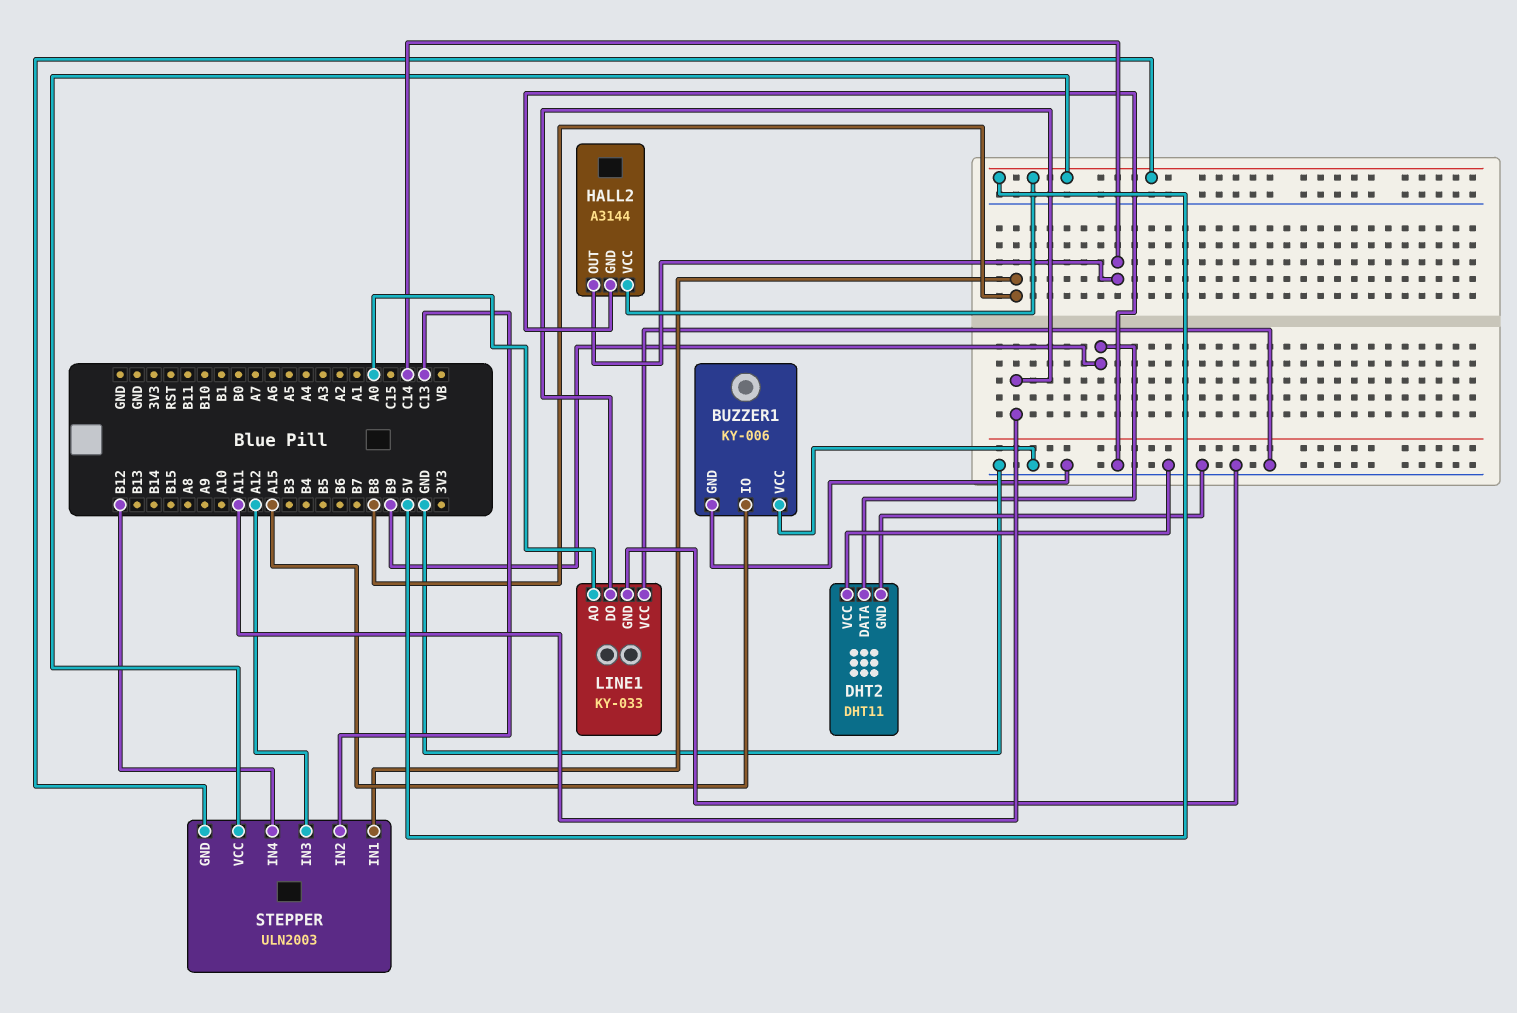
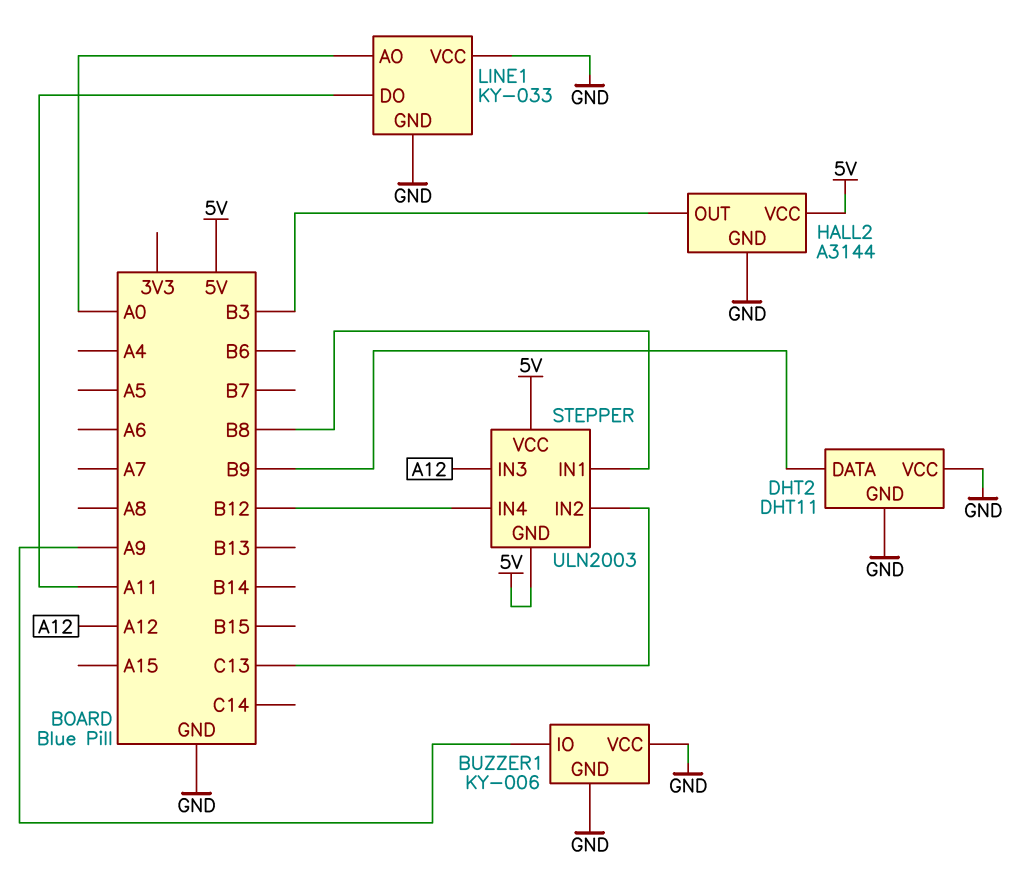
BUZZER1 pin IO: A15 -> A9
HALL2 pin OUT: C14 -> B3

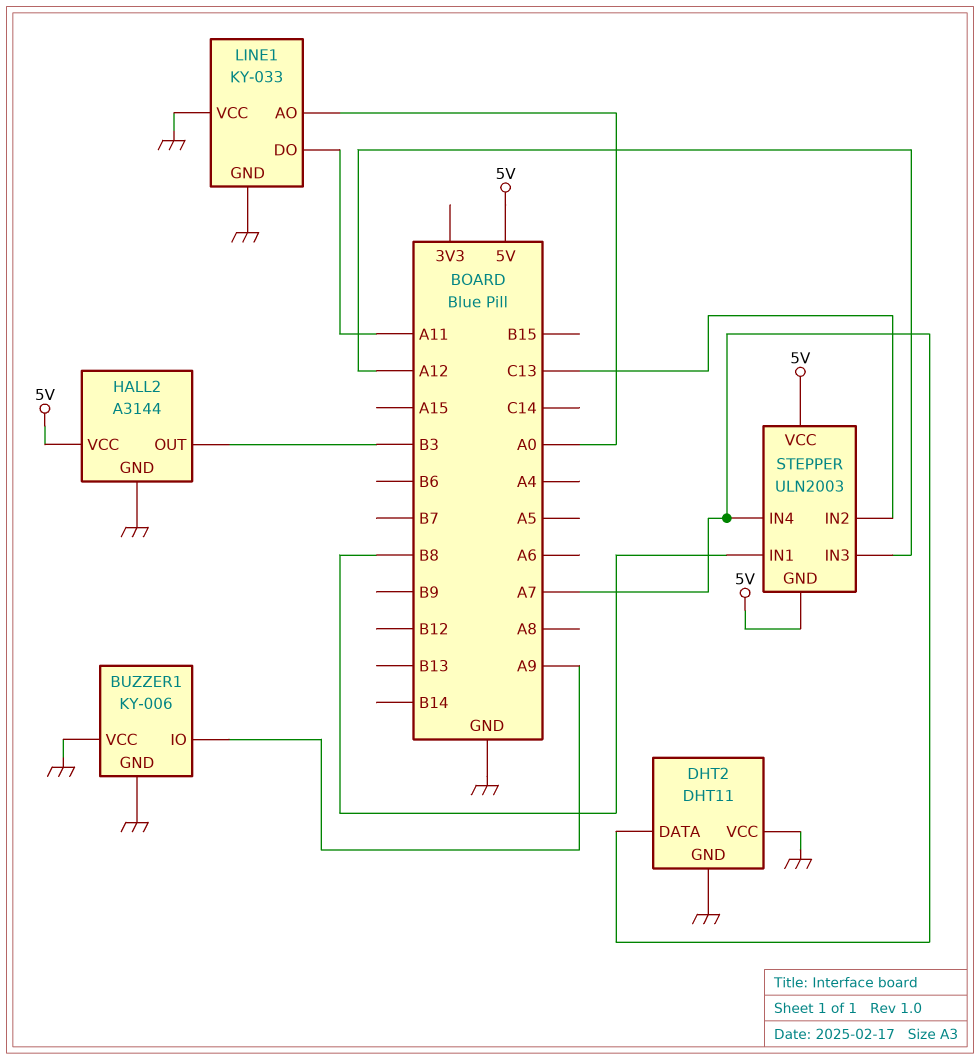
DHT2 pin DATA: B9 -> A7
STEPPER pin IN4: B12 -> A7

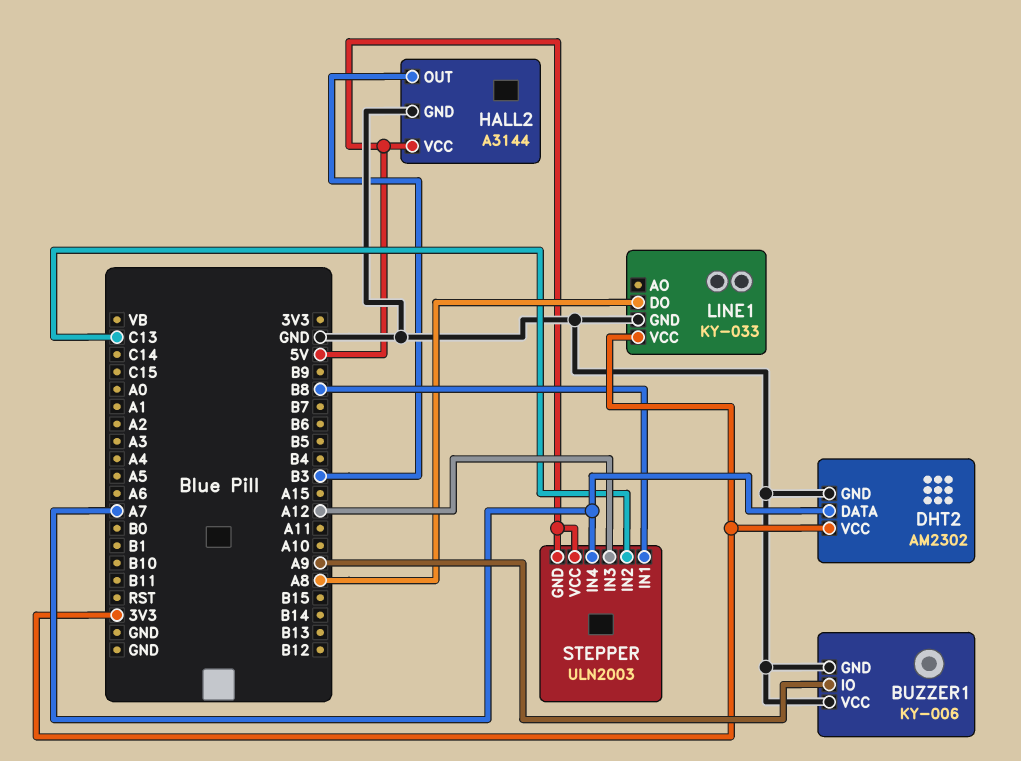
DHT2: DHT11 -> AM2302
DHT2 pin VCC: GND -> 3V3
LINE1 pin AO: A0 -> none
LINE1 pin DO: A11 -> A8
LINE1 pin VCC: GND -> 3V3

